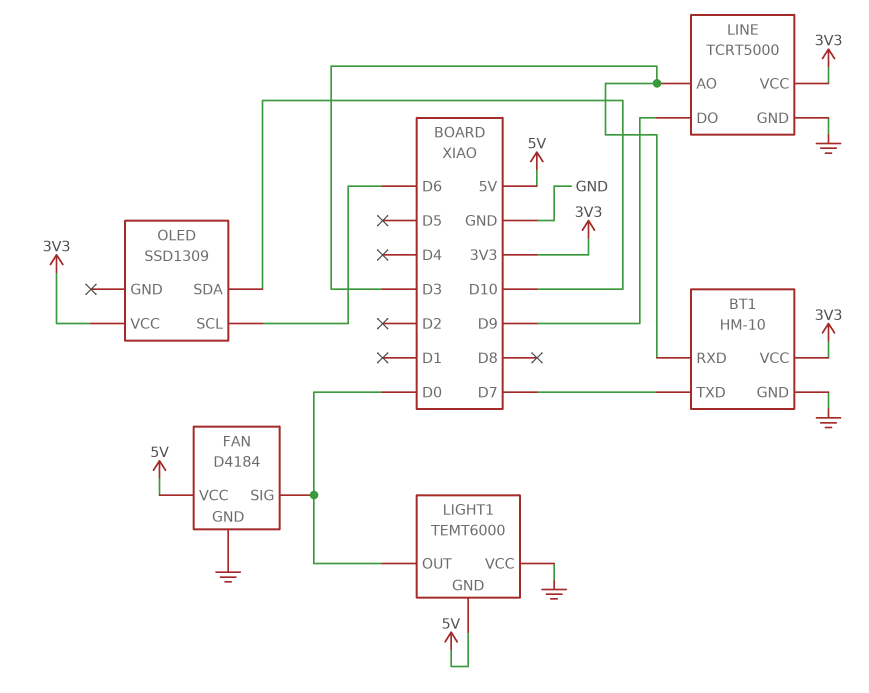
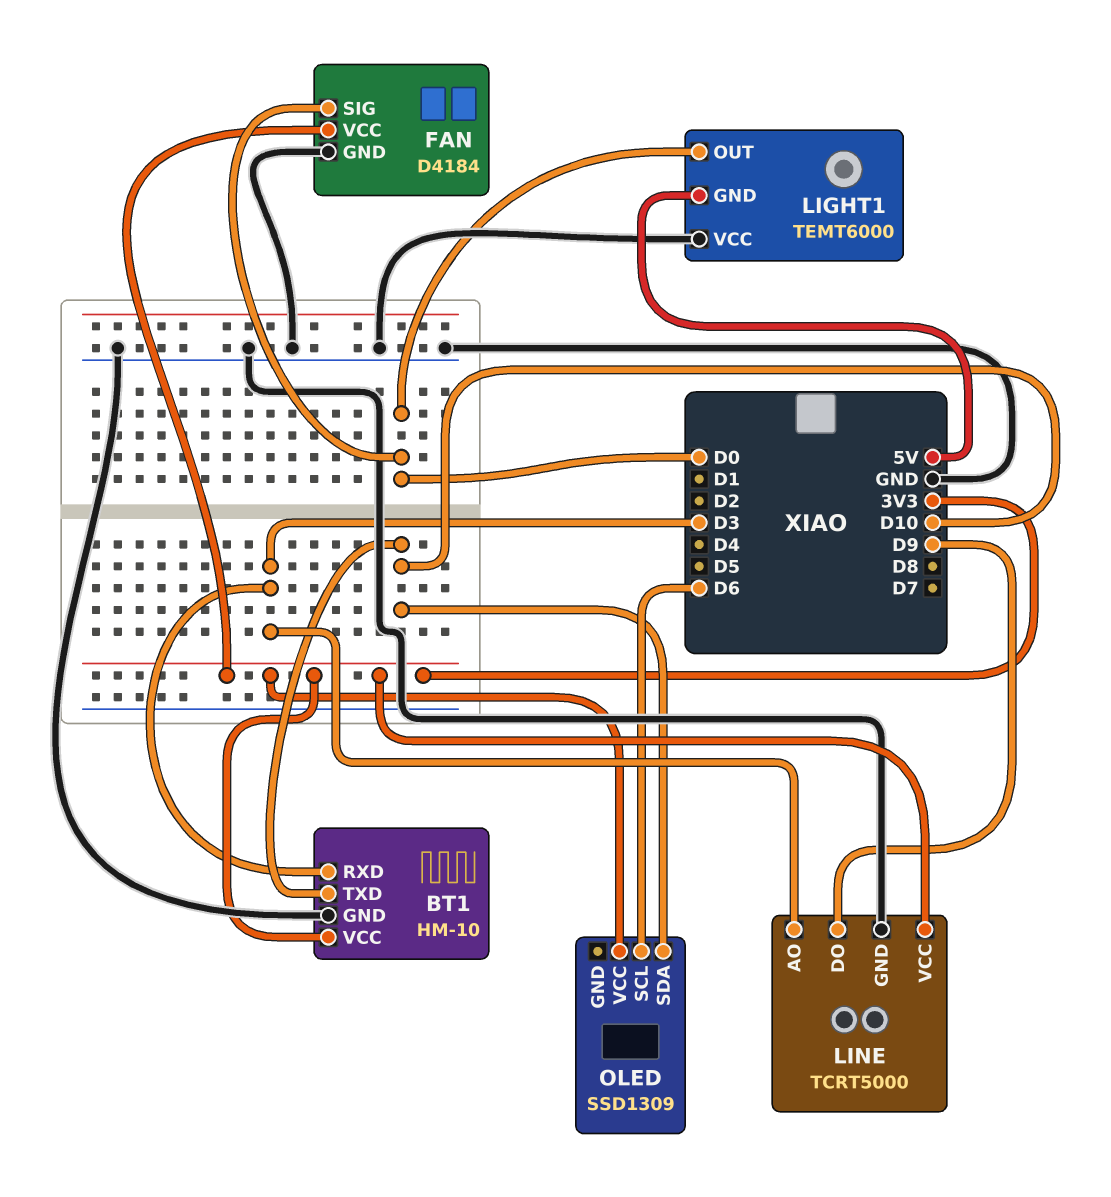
BT1 pin TXD: D7 -> D10
FAN pin VCC: 5V -> 3V3

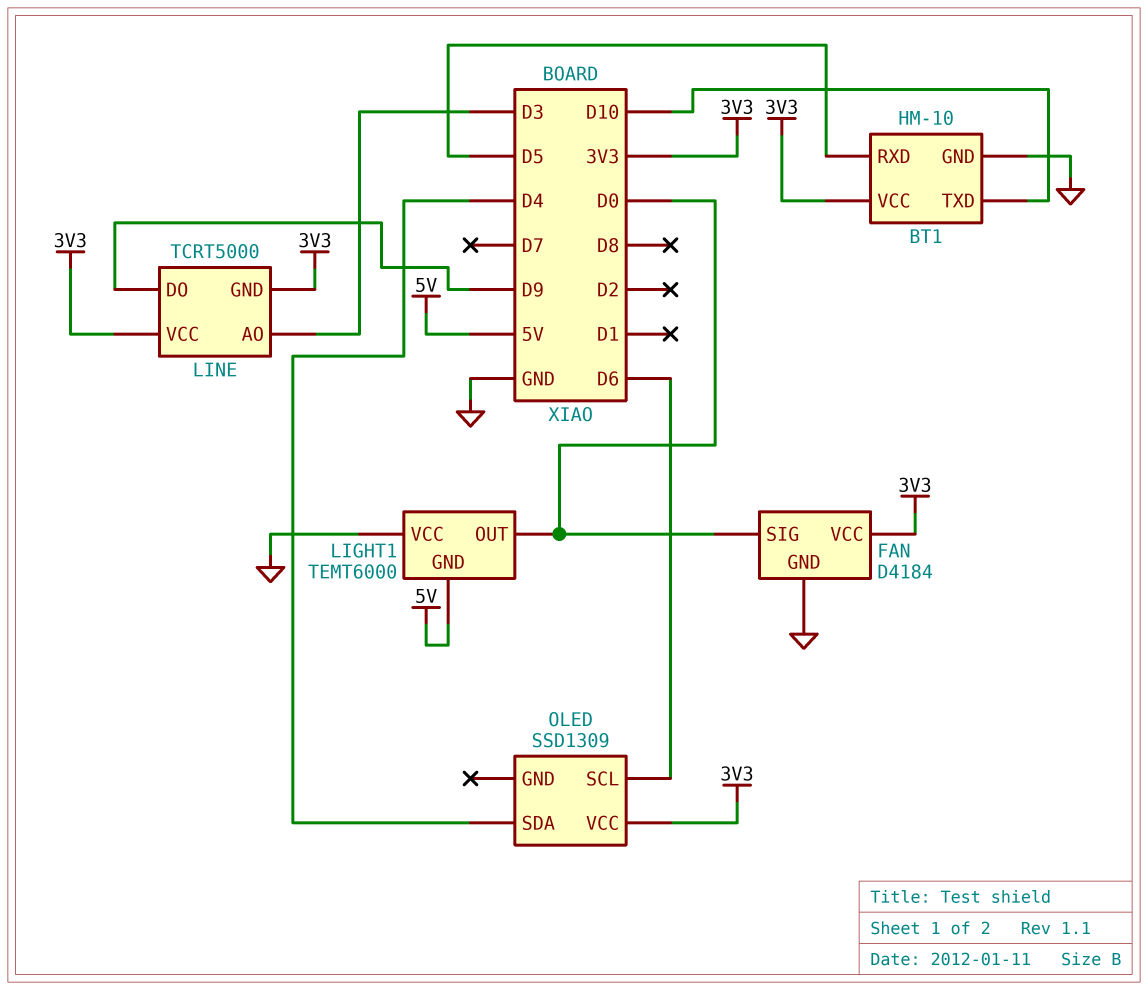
BT1 pin RXD: D3 -> D5
LINE pin GND: GND -> 3V3
OLED pin SDA: D10 -> D4

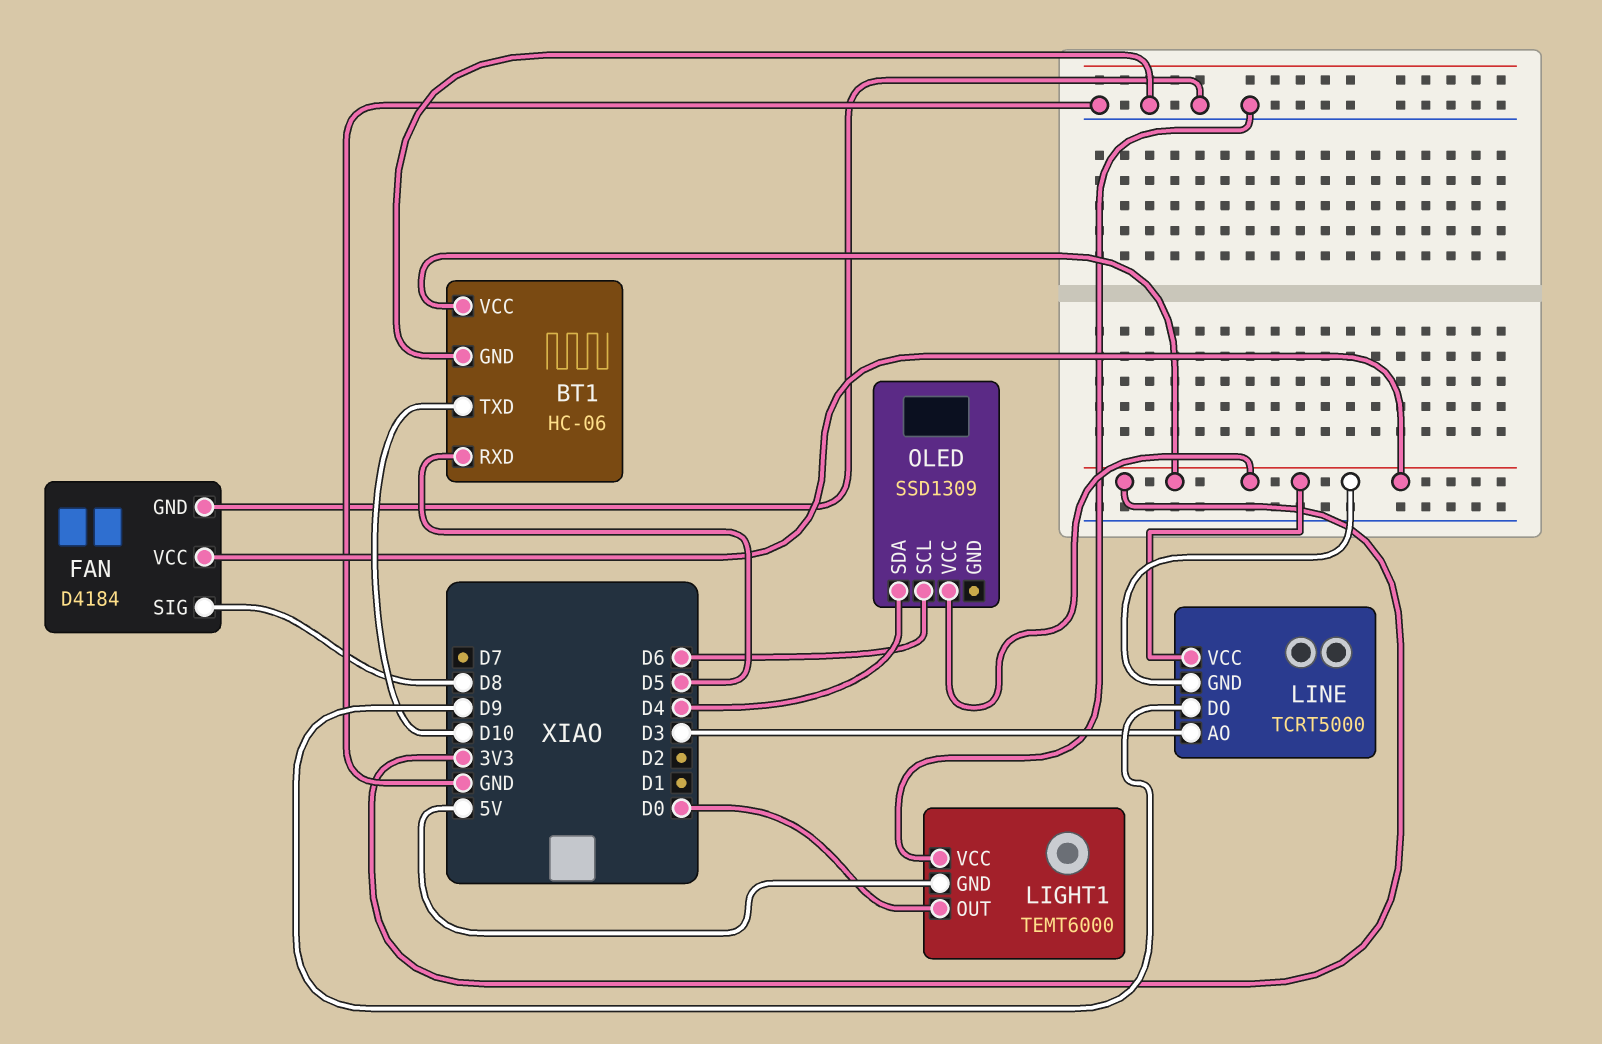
BT1: HM-10 -> HC-06
FAN pin SIG: D0 -> D8

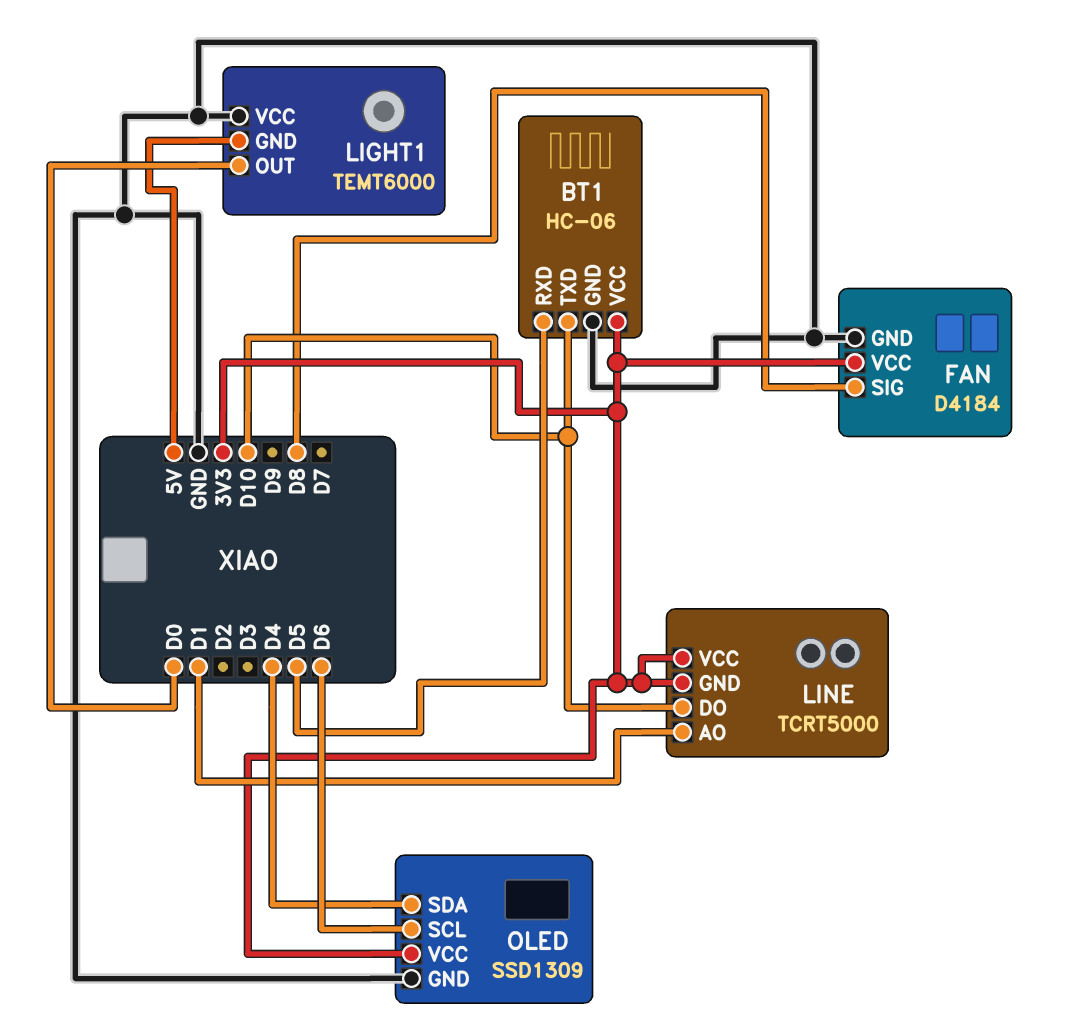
LINE pin AO: D3 -> D1
LINE pin DO: D9 -> D10
OLED pin GND: none -> GND

